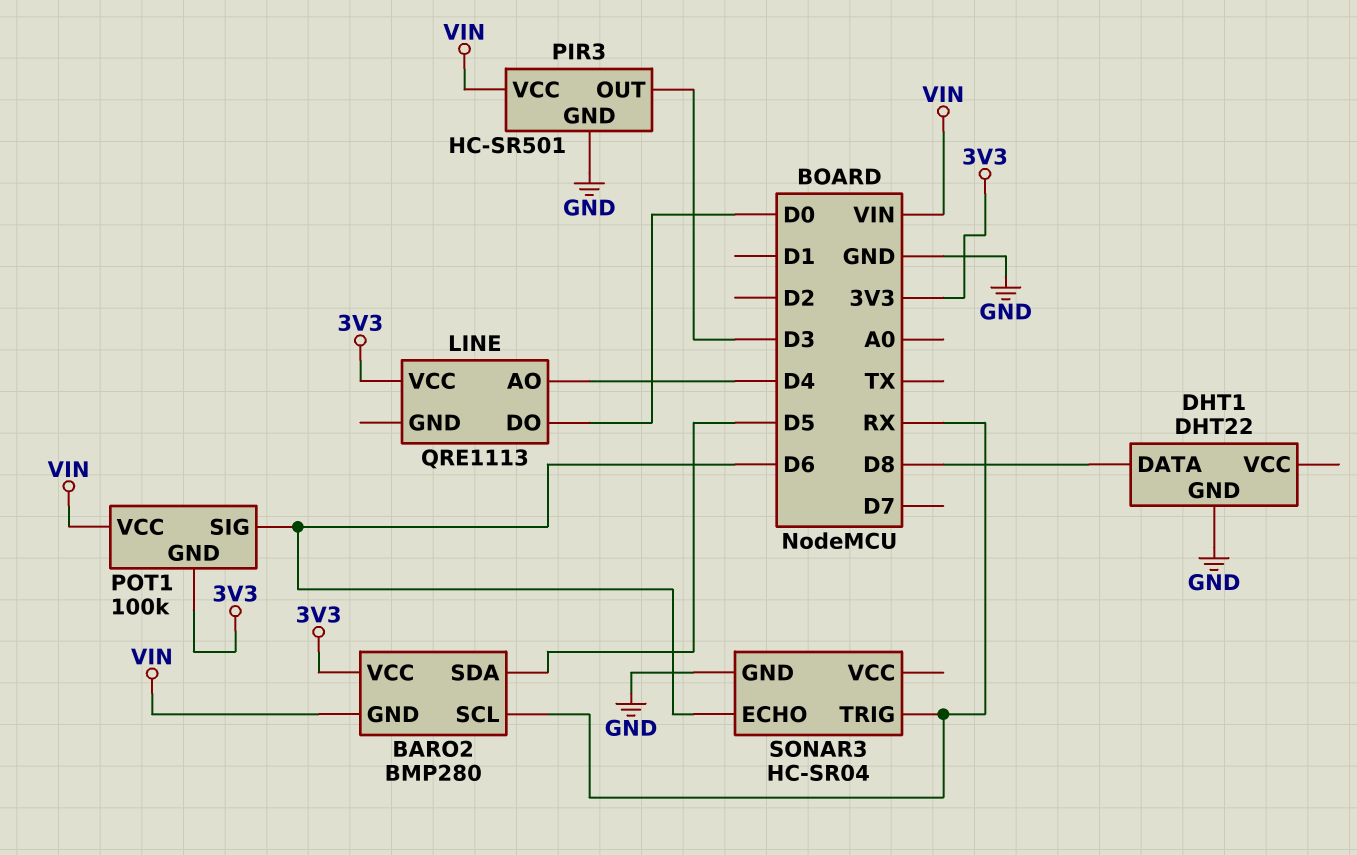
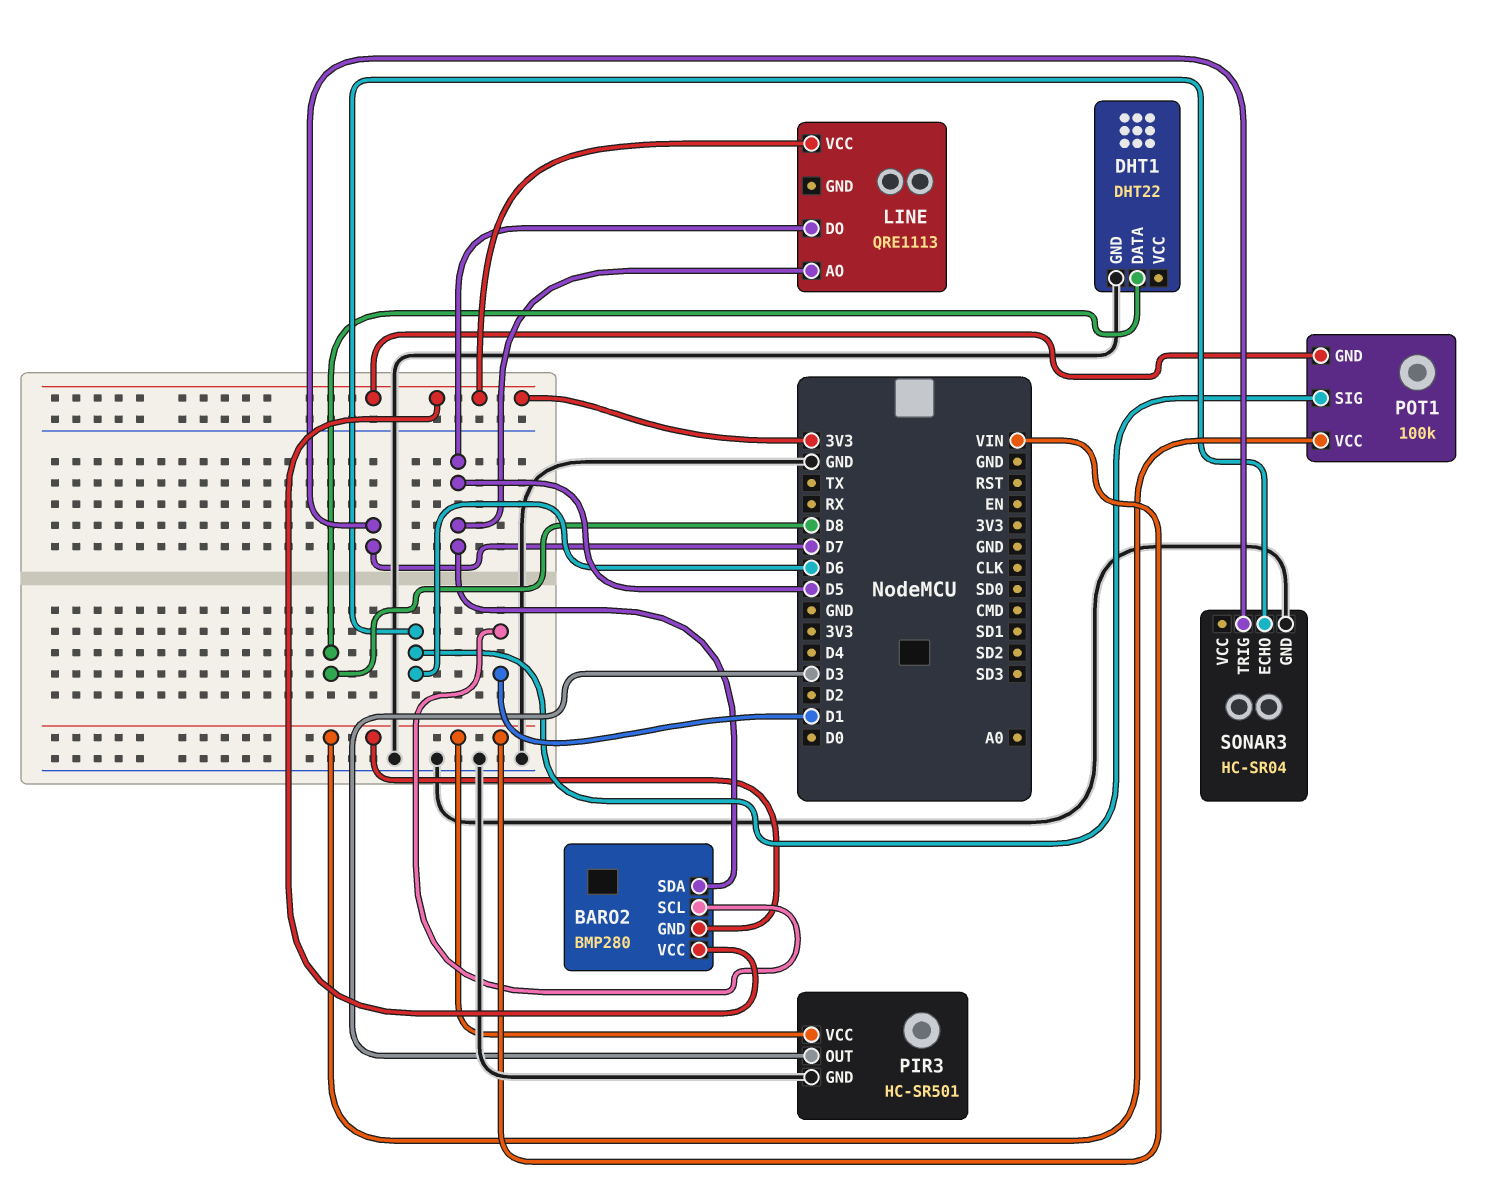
BARO2 pin SCL: RX -> D1
LINE pin AO: D4 -> D5
LINE pin DO: D0 -> D5
SONAR3 pin TRIG: RX -> D7

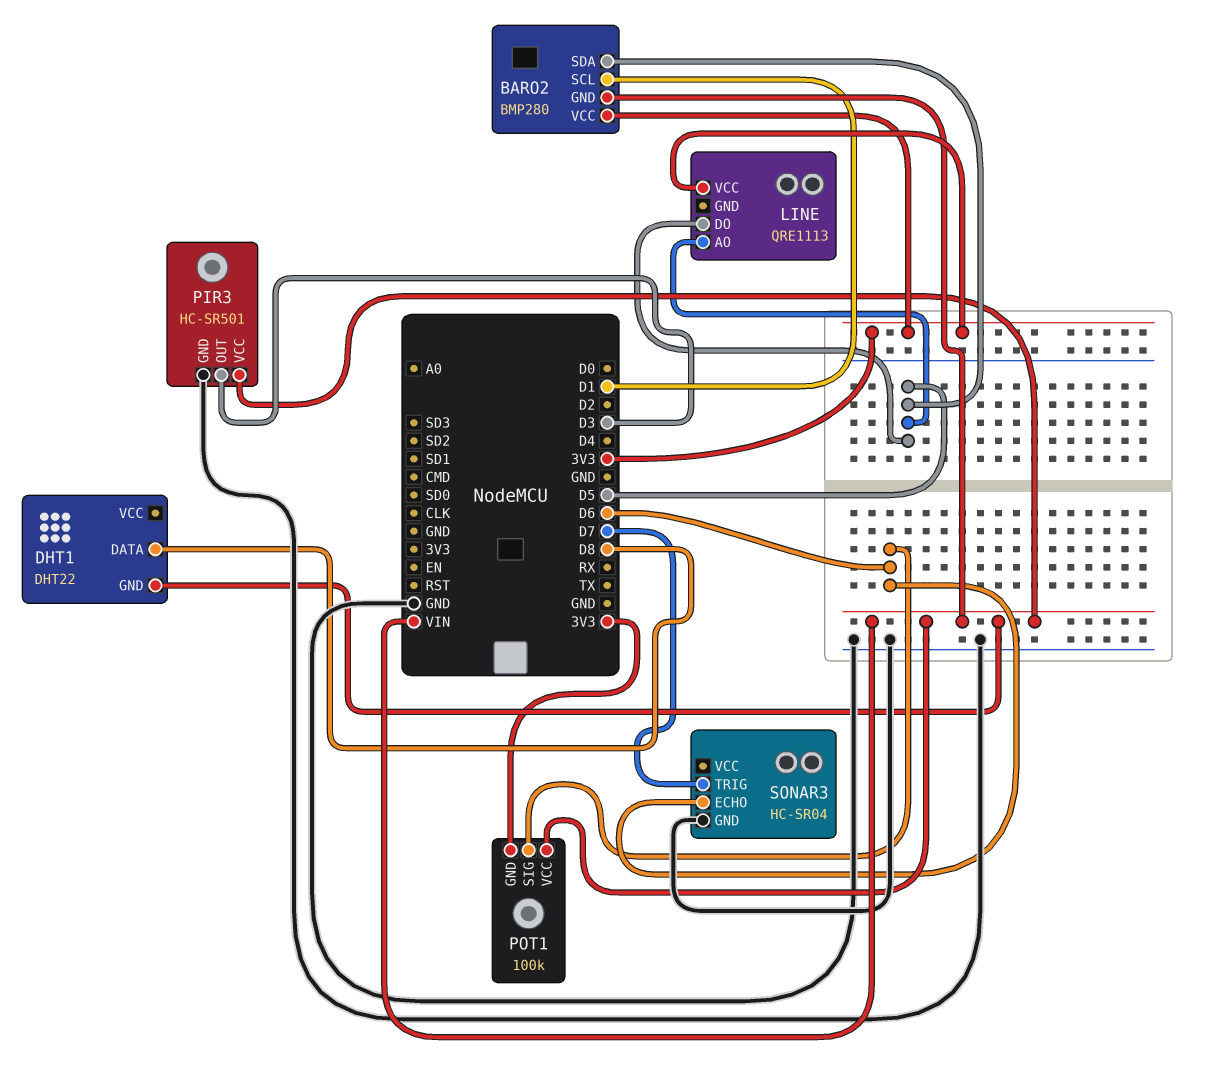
DHT1 pin GND: GND -> VIN

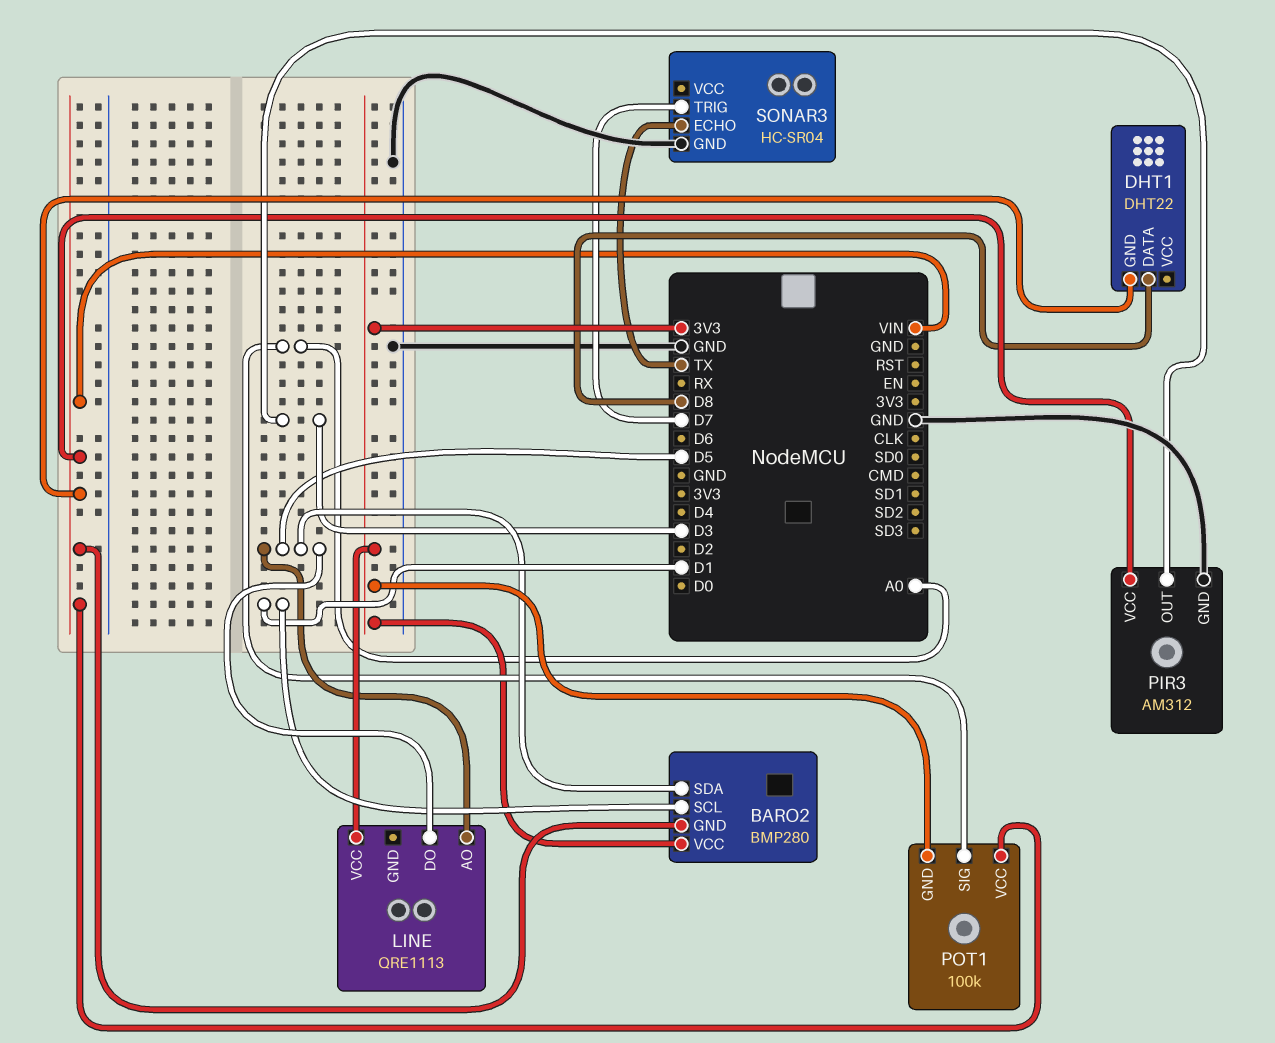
PIR3: HC-SR501 -> AM312
POT1 pin SIG: D6 -> A0
SONAR3 pin ECHO: D6 -> TX

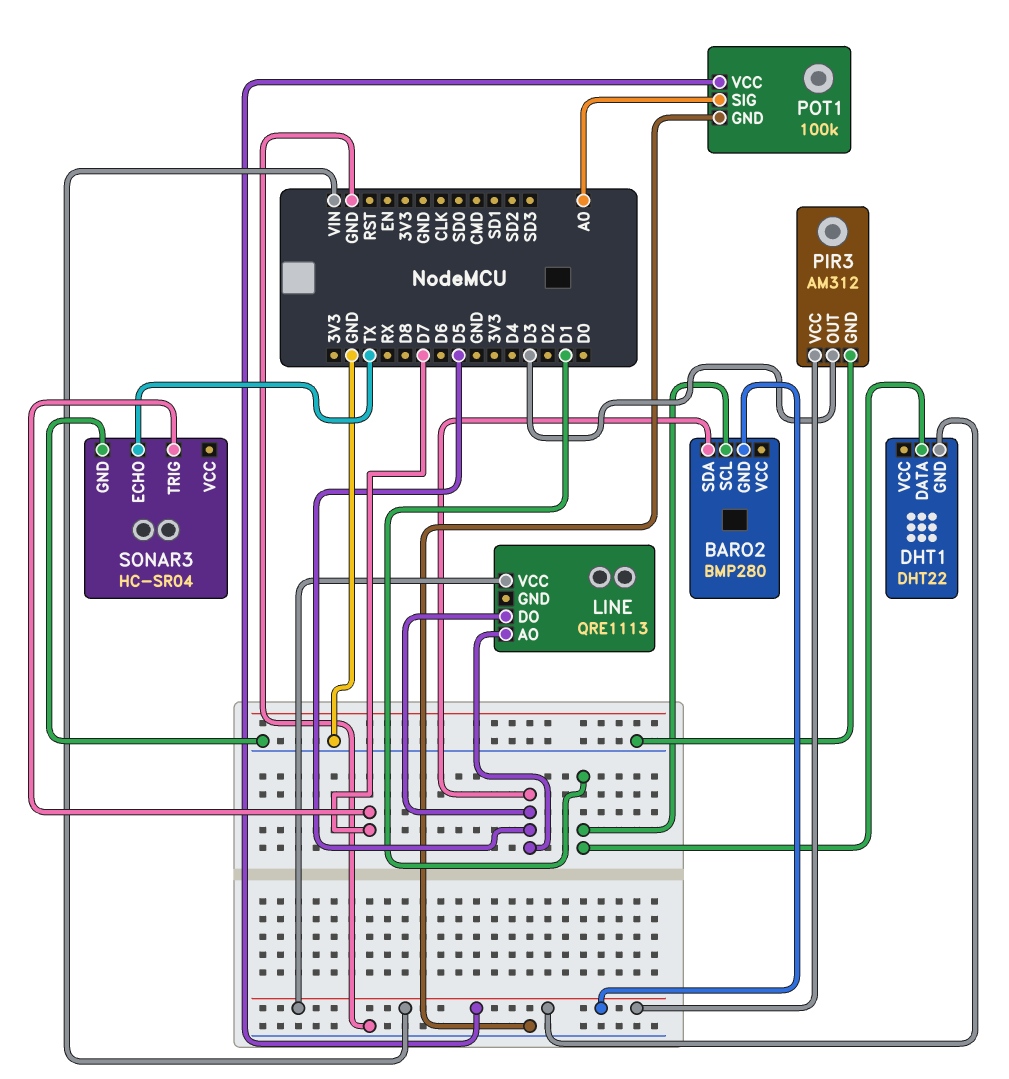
BARO2 pin VCC: 3V3 -> none
DHT1 pin DATA: D8 -> D1
LINE pin VCC: 3V3 -> VIN
POT1 pin GND: 3V3 -> GND

